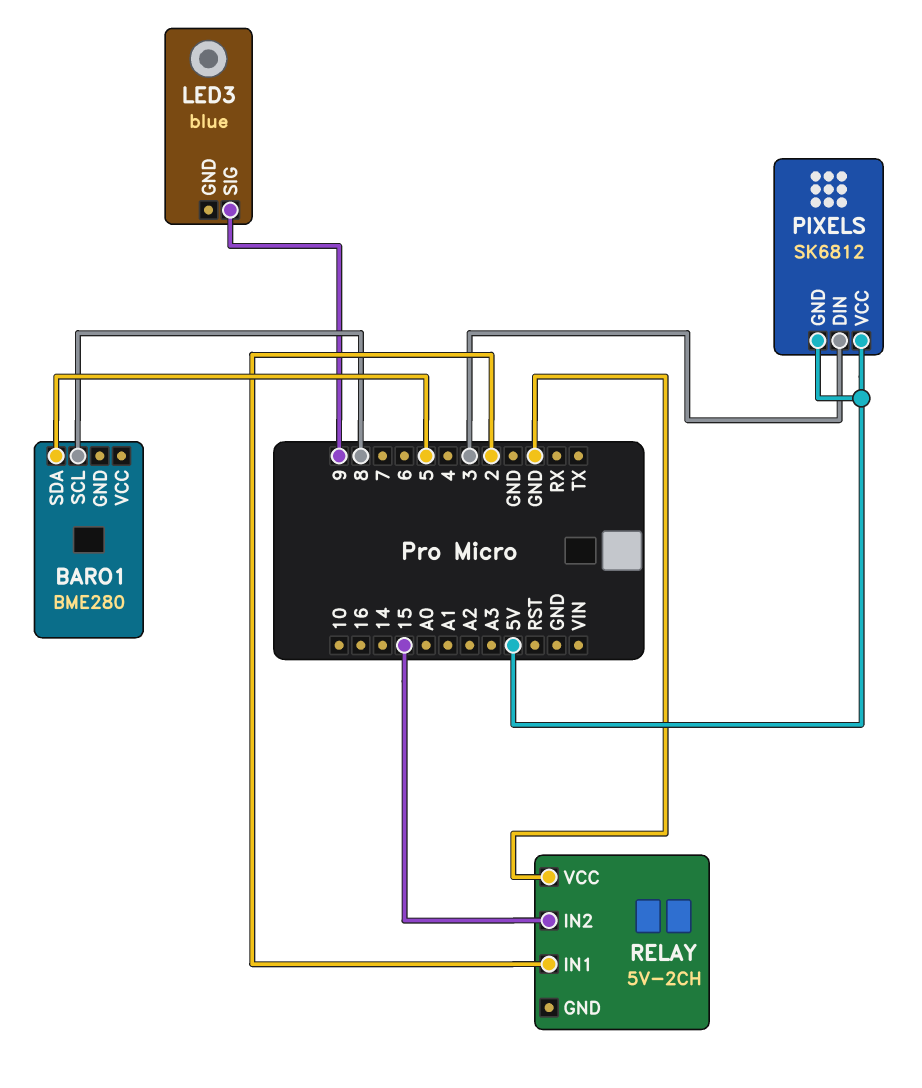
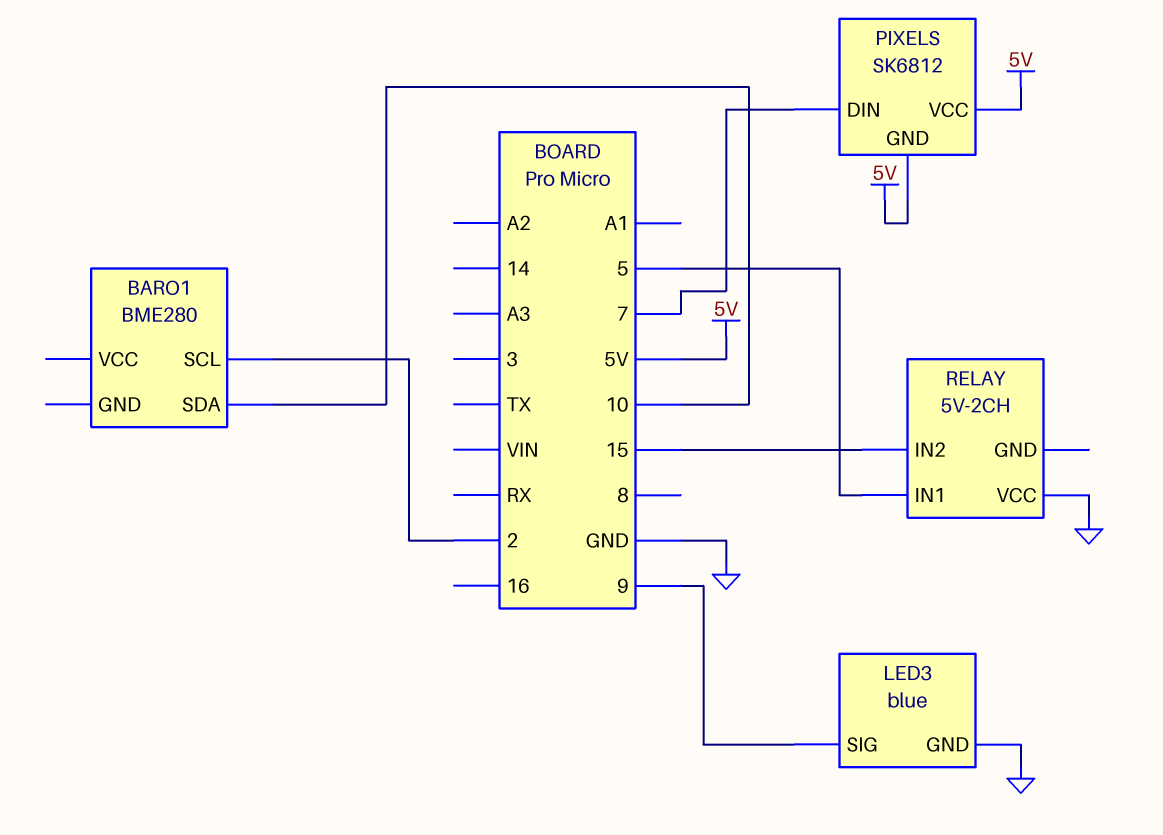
BARO1 pin SCL: 8 -> 2
BARO1 pin SDA: 5 -> 10
LED3 pin GND: none -> GND
PIXELS pin DIN: 3 -> 7
RELAY pin IN1: 2 -> 5

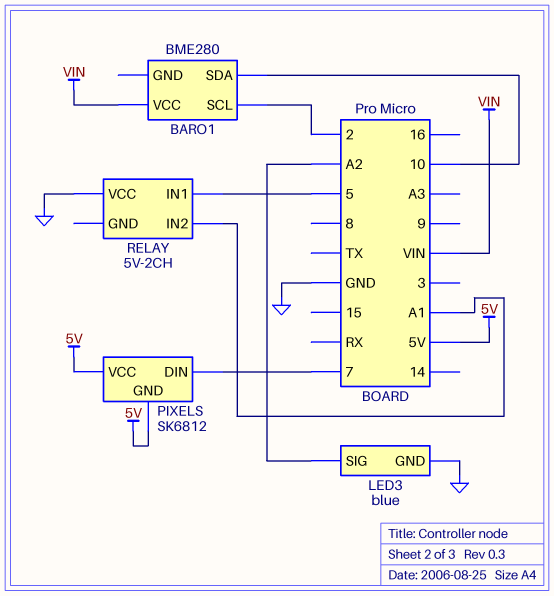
BARO1 pin VCC: none -> VIN
LED3 pin SIG: 9 -> A2
RELAY pin IN2: 15 -> A1

